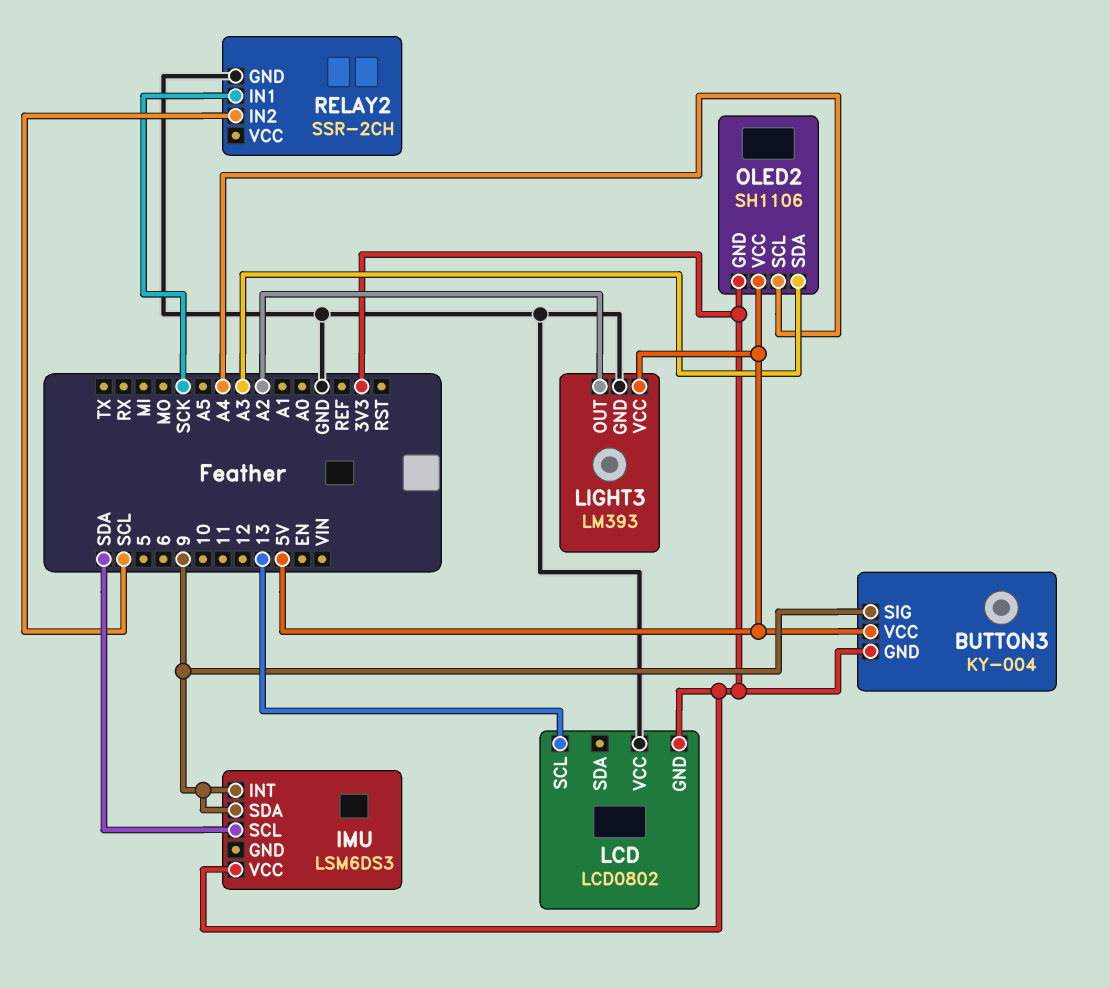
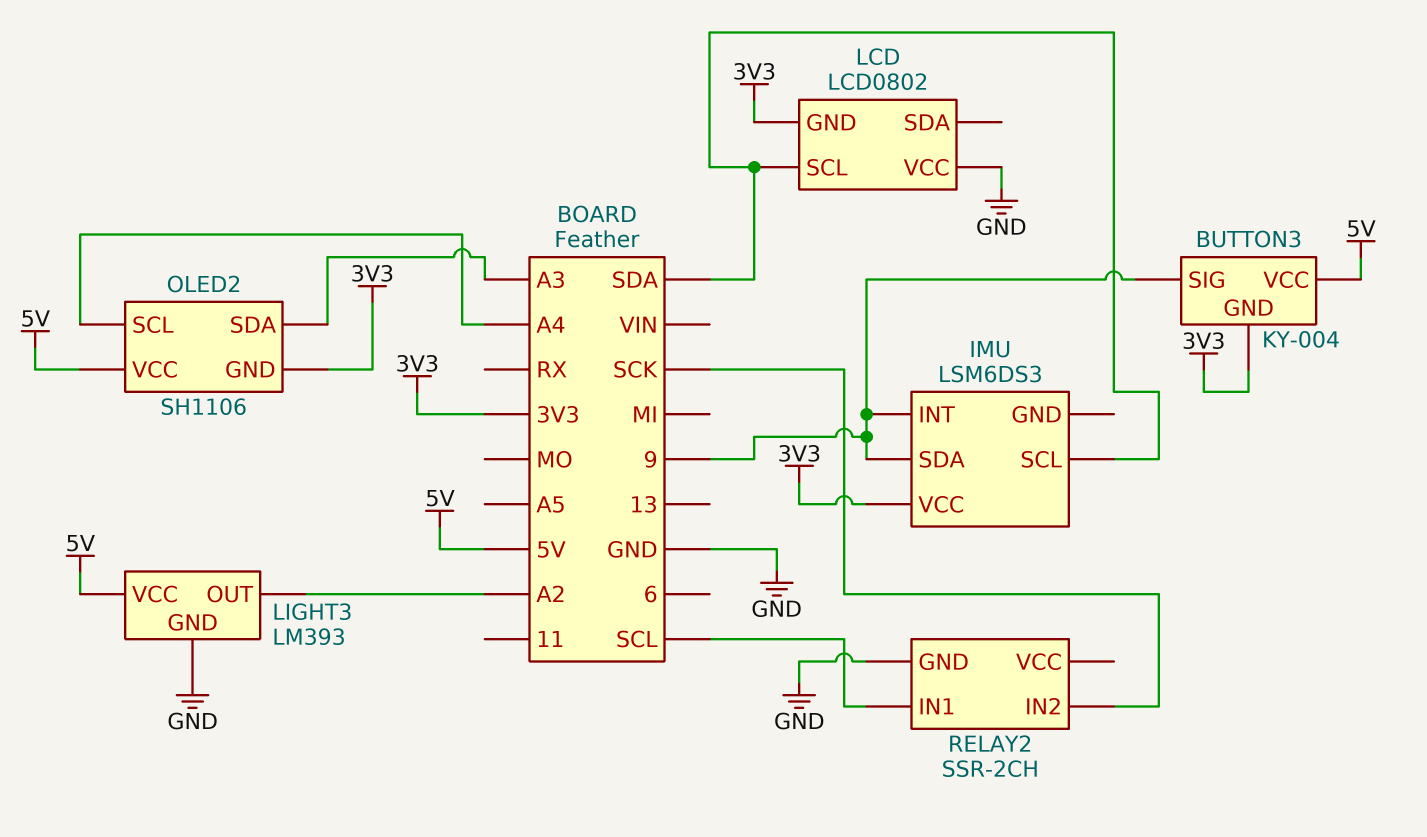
LCD pin SCL: 13 -> SDA
RELAY2 pin IN1: SCK -> SCL
RELAY2 pin IN2: SCL -> SCK

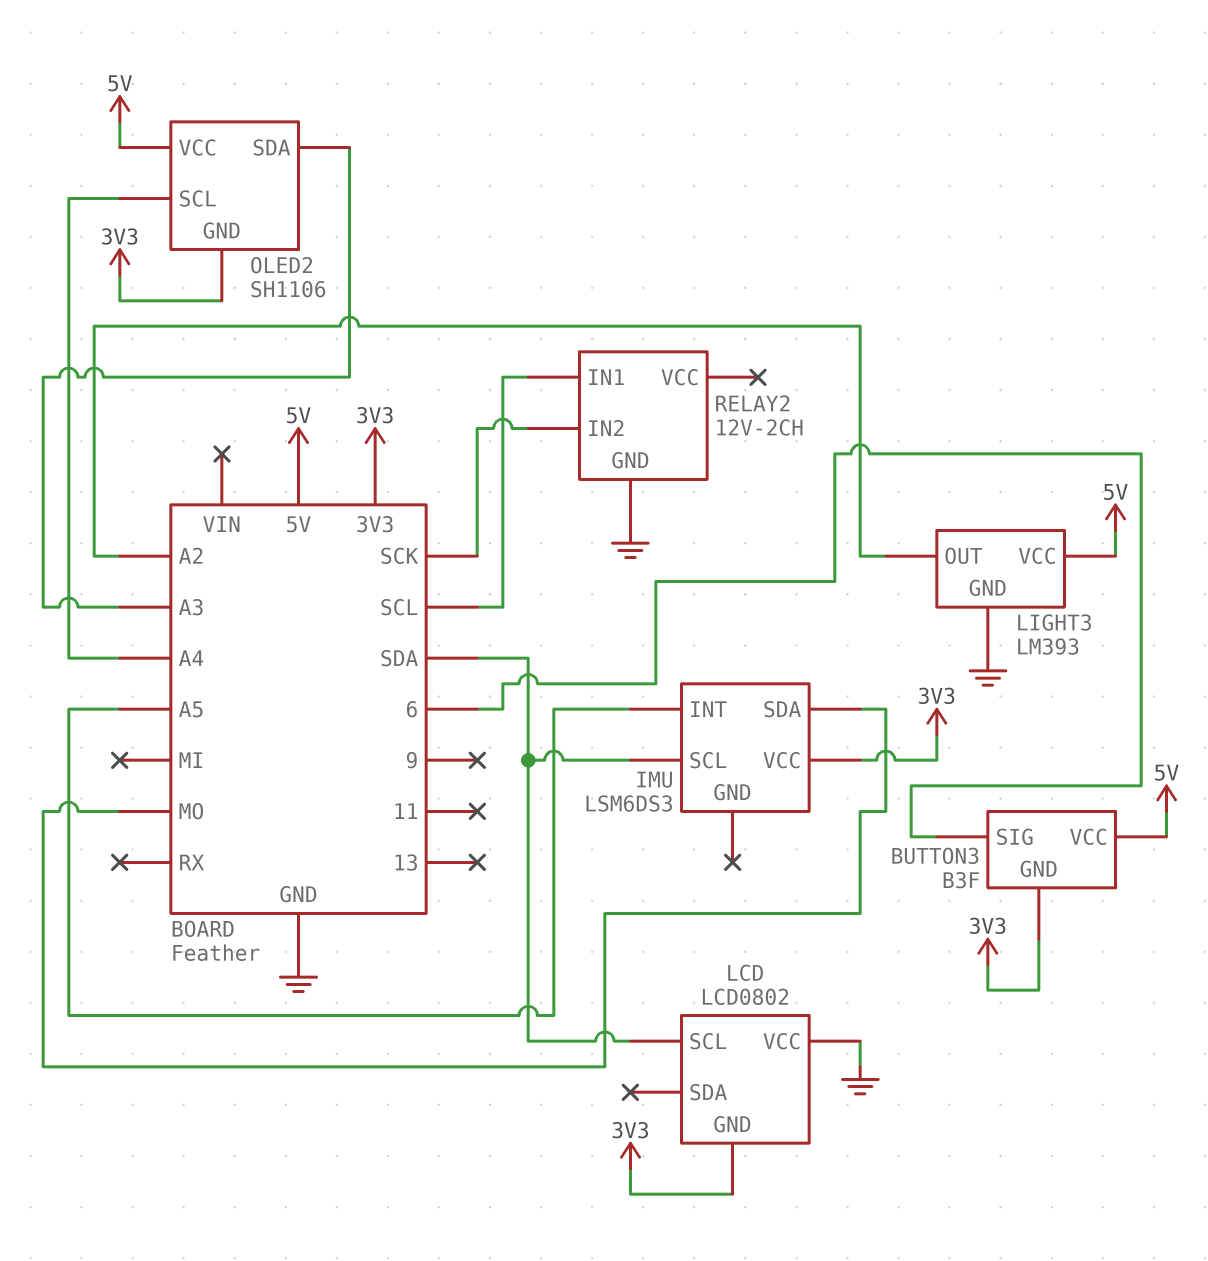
BUTTON3: KY-004 -> B3F
BUTTON3 pin SIG: 9 -> 6
IMU pin INT: 9 -> A5
IMU pin SDA: 9 -> MO
RELAY2: SSR-2CH -> 12V-2CH

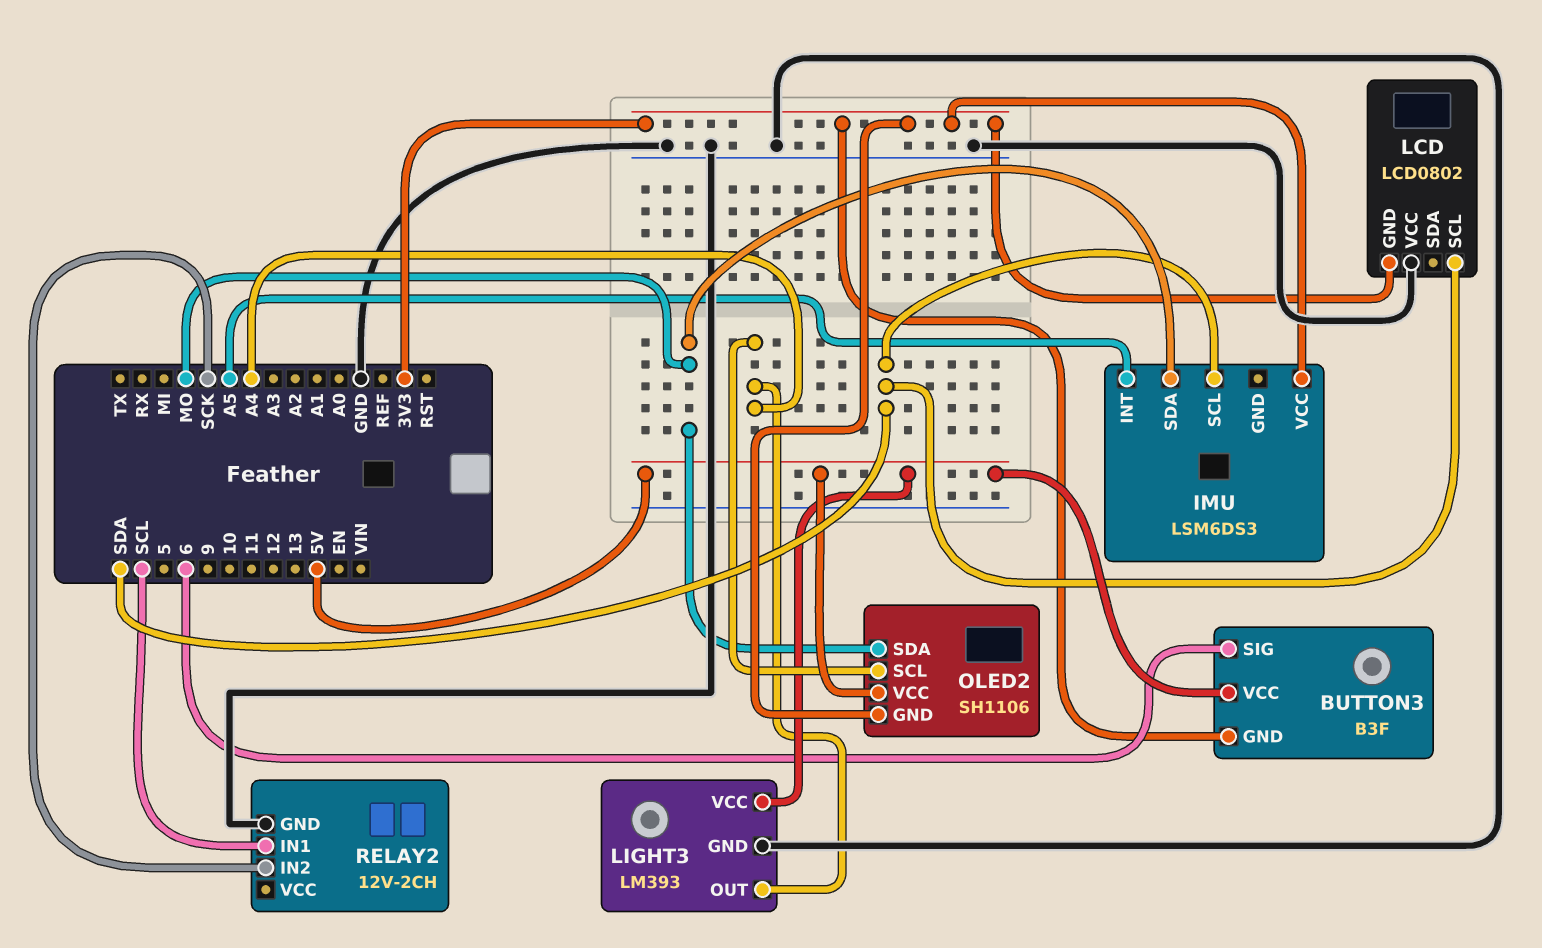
LIGHT3 pin OUT: A2 -> A4
OLED2 pin SDA: A3 -> MO

